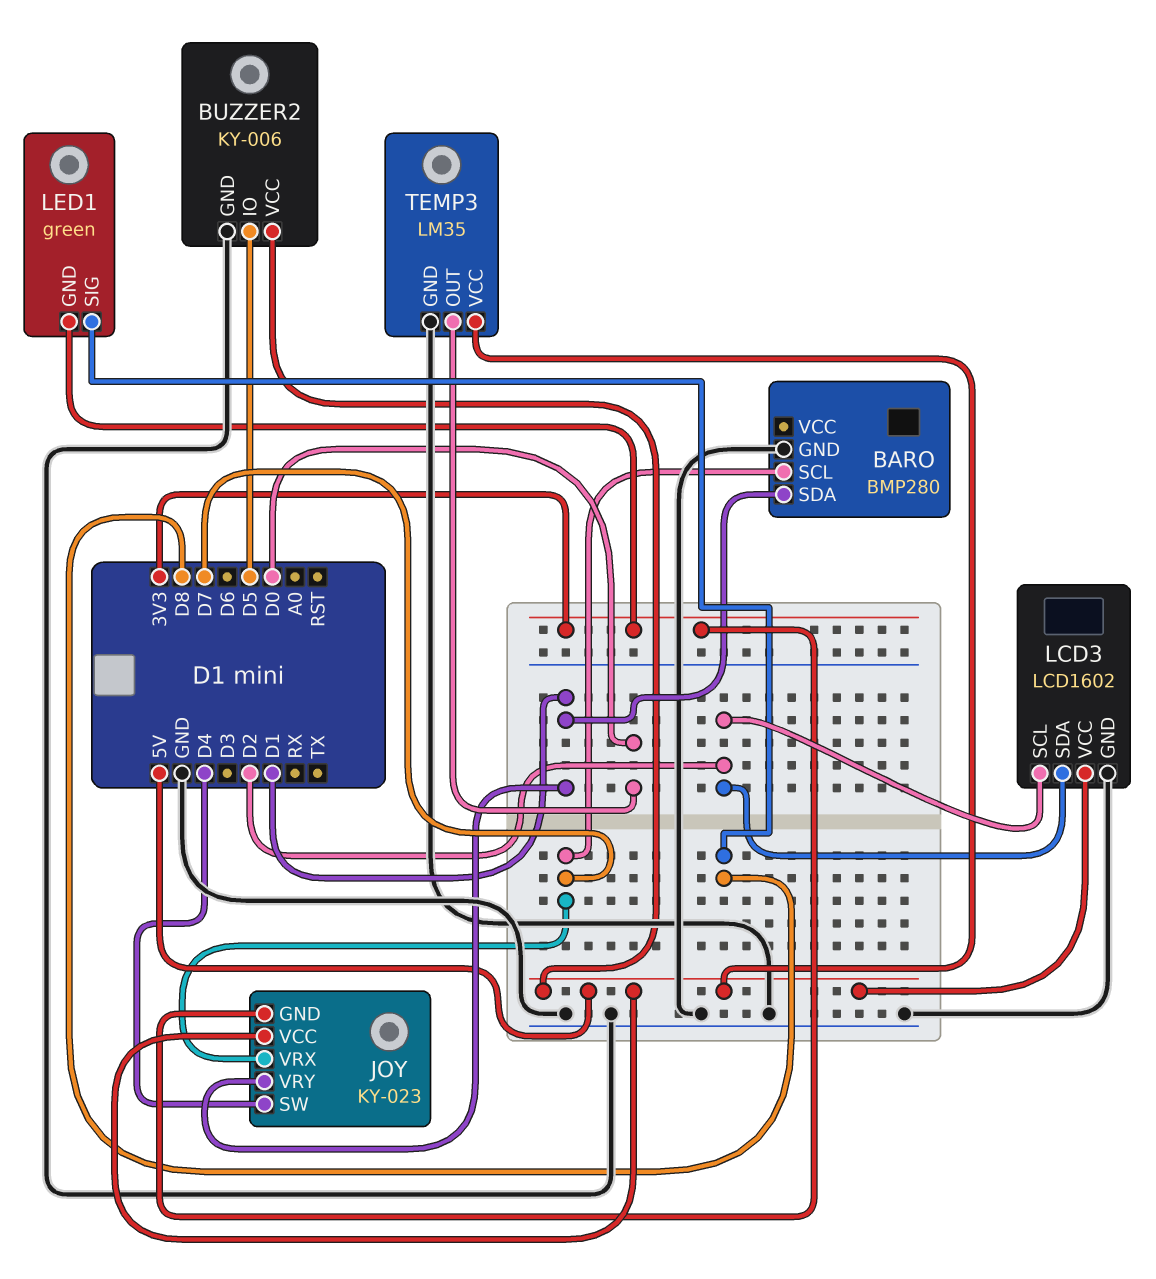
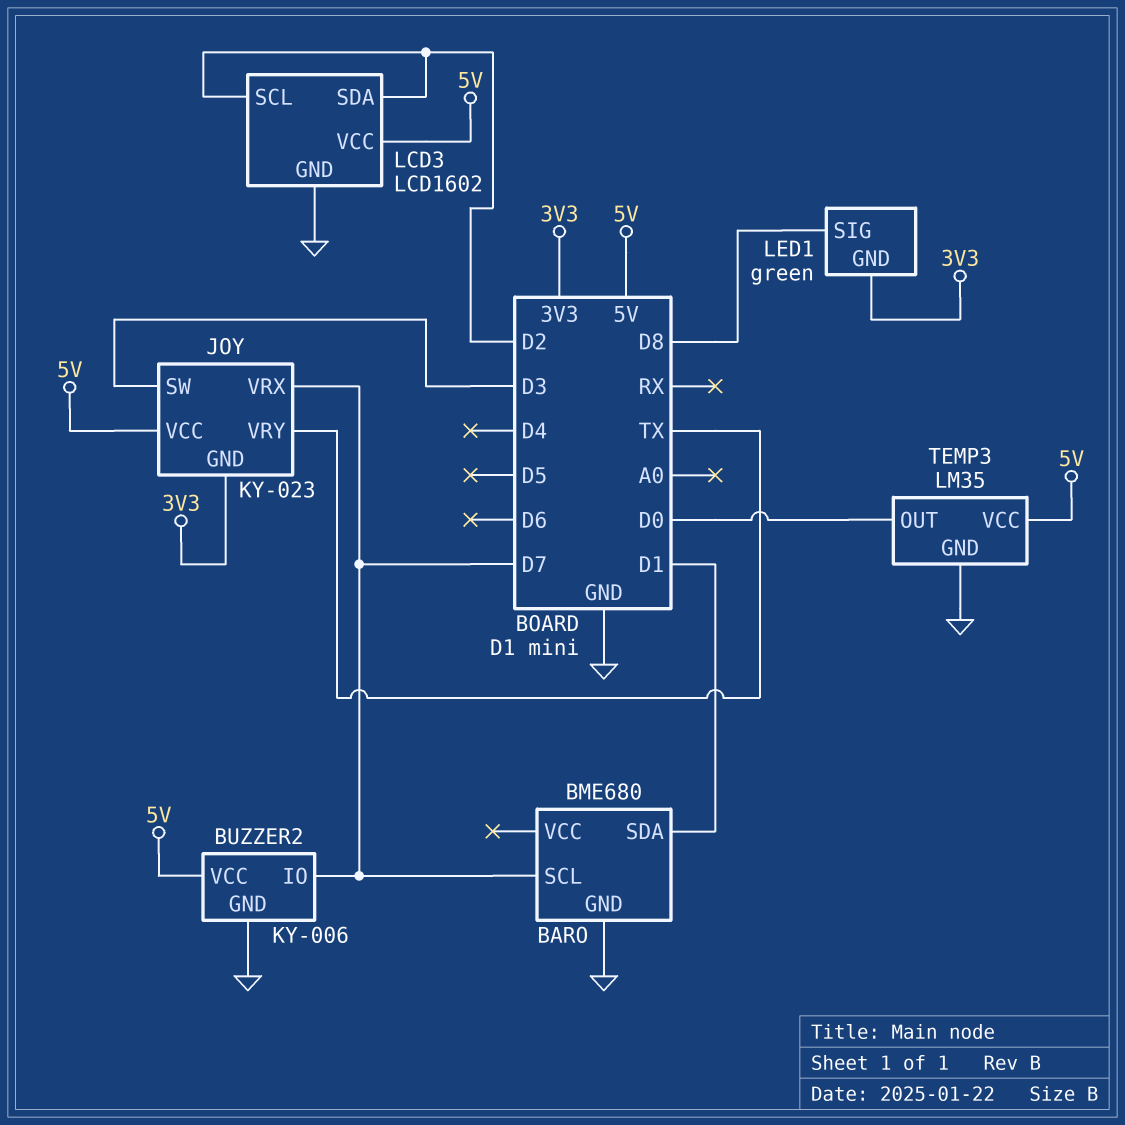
BARO: BMP280 -> BME680
BUZZER2 pin IO: D5 -> D7
JOY pin SW: D4 -> D3
JOY pin VRY: D1 -> TX

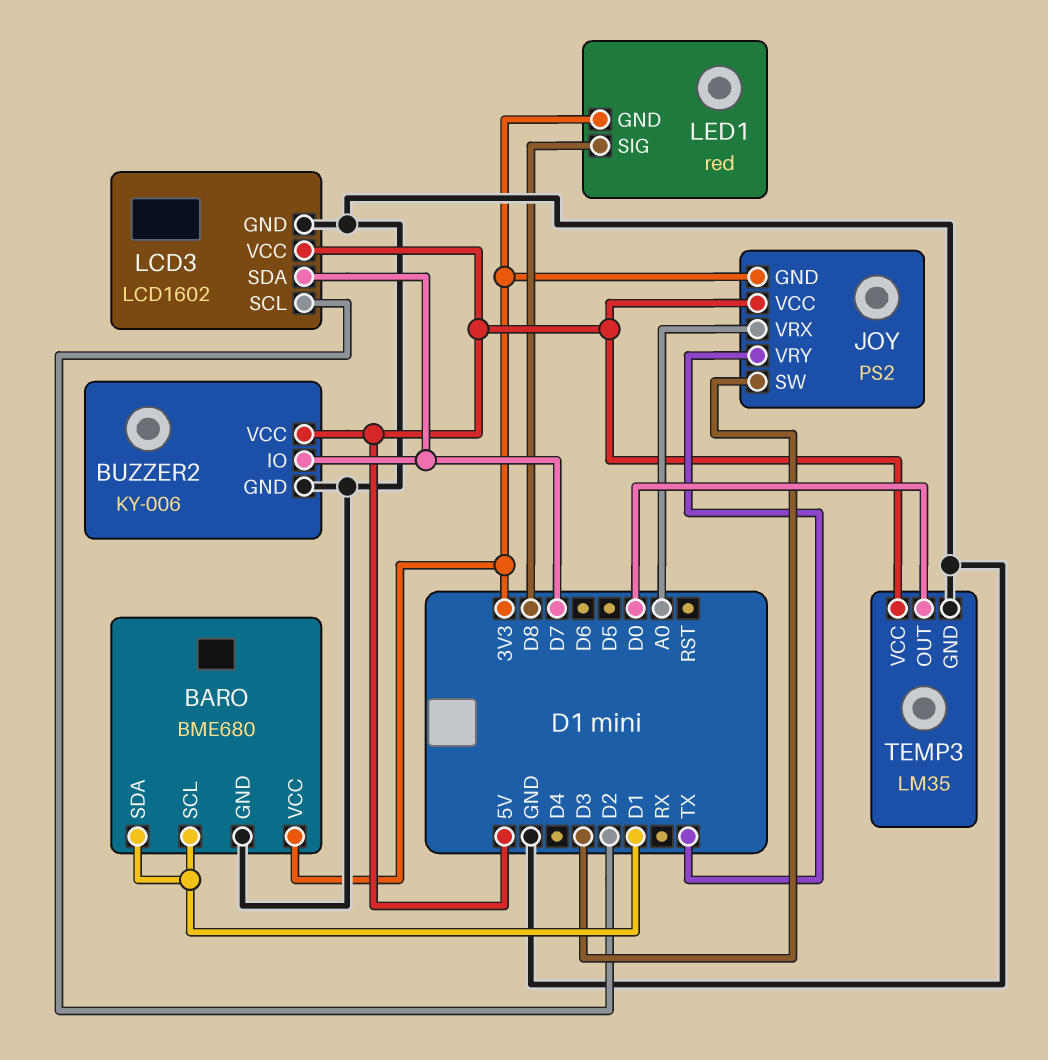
BARO pin SCL: D7 -> D1
BARO pin VCC: none -> 3V3
JOY: KY-023 -> PS2
JOY pin VRX: D7 -> A0
LCD3 pin SDA: D2 -> D7
LED1: green -> red

